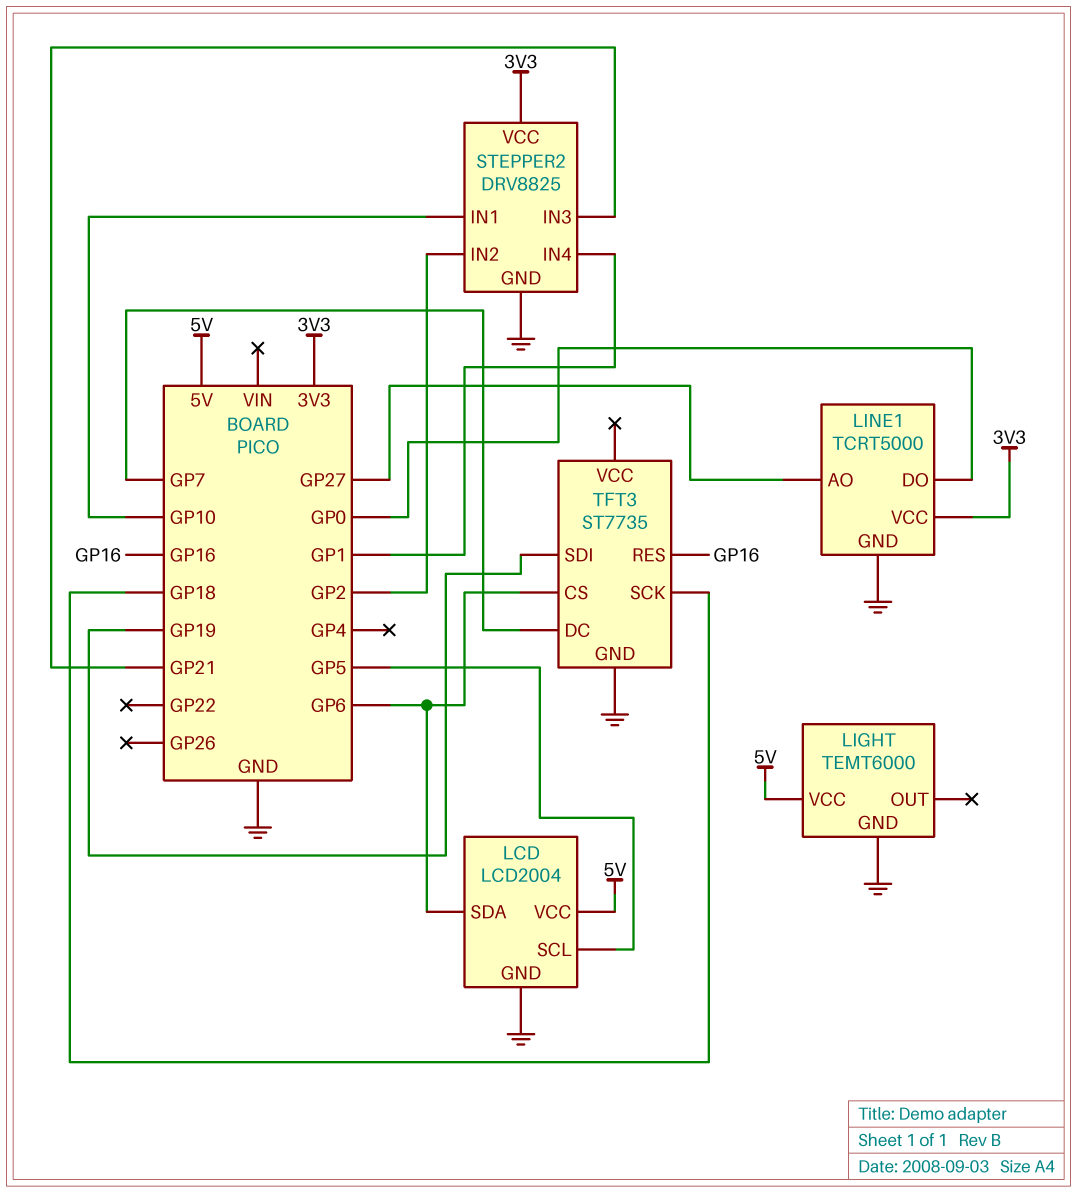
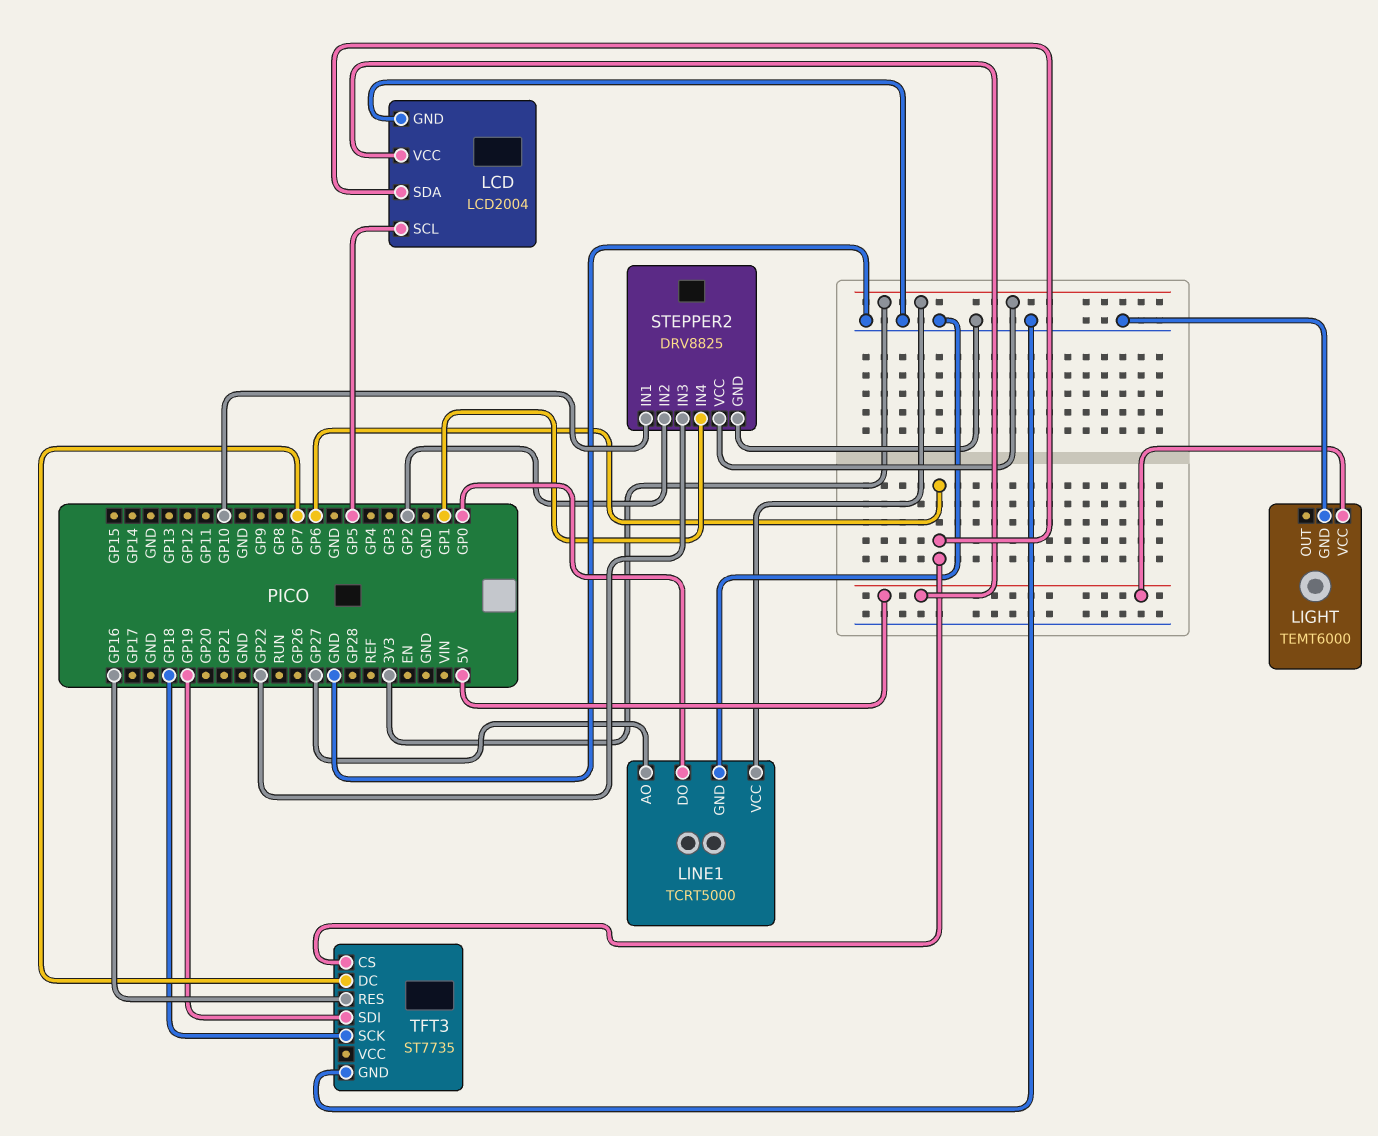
STEPPER2 pin IN3: GP21 -> GP22

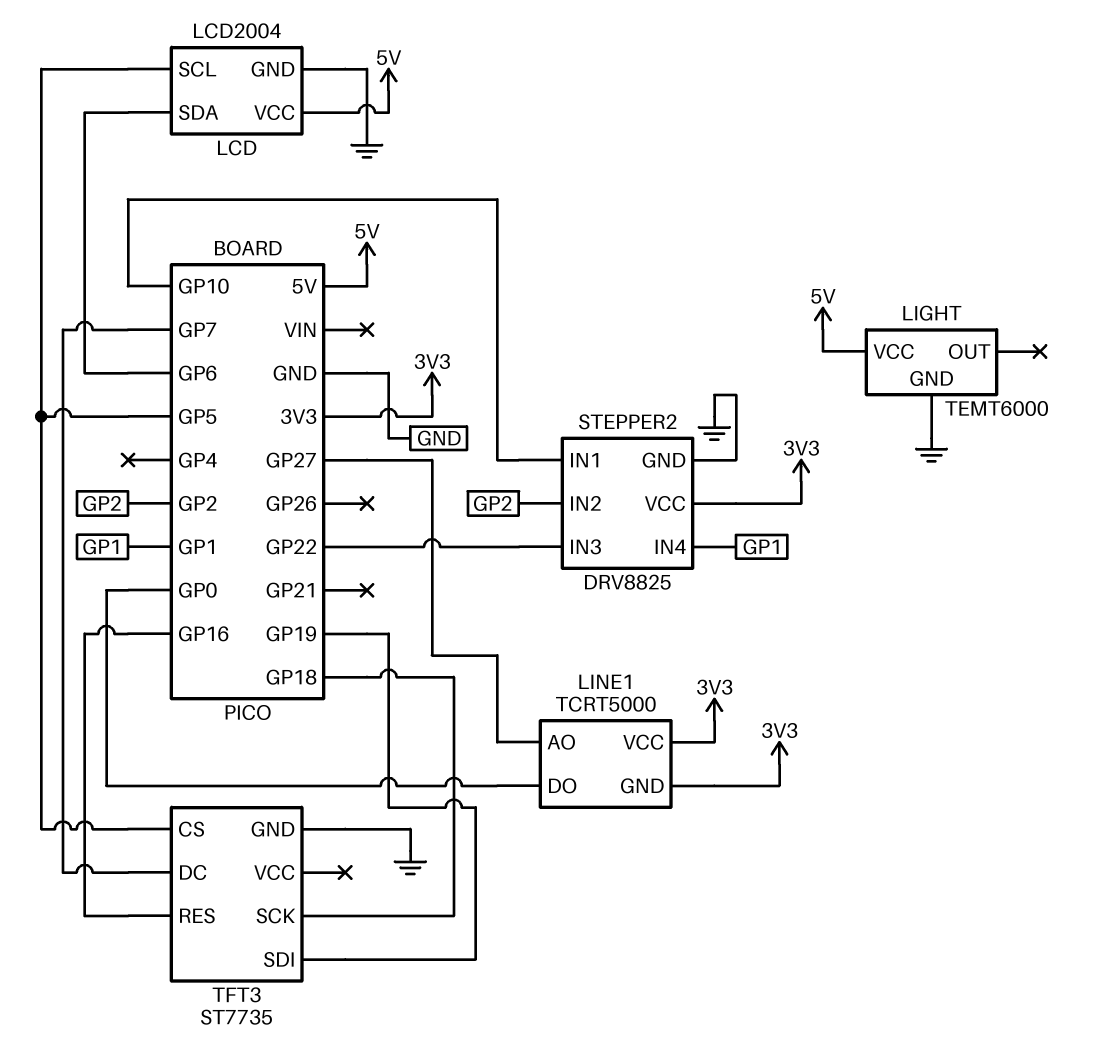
LINE1 pin GND: GND -> 3V3
TFT3 pin CS: GP6 -> GP5

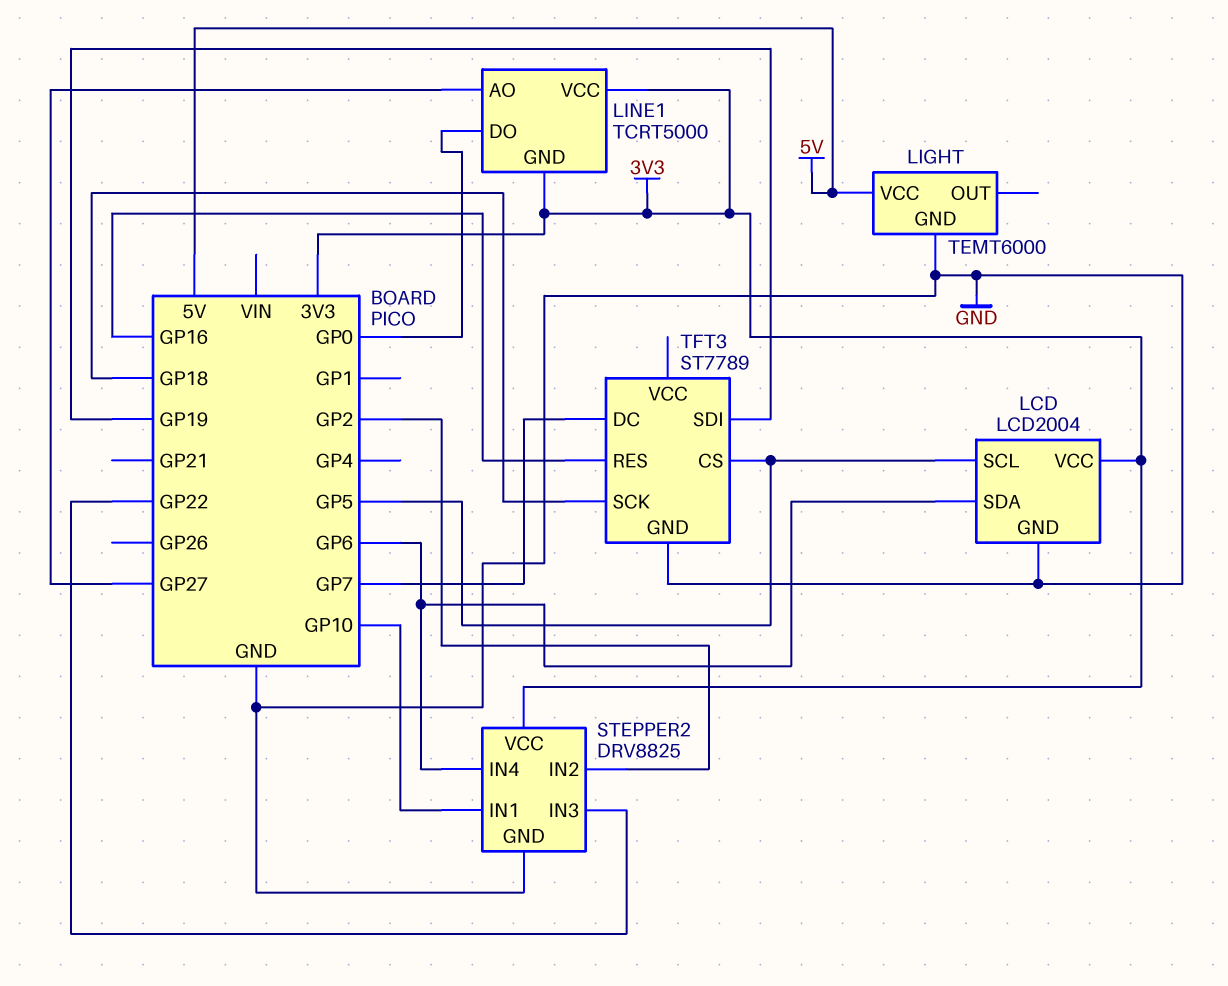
LCD pin VCC: 5V -> 3V3
STEPPER2 pin IN4: GP1 -> GP6
TFT3: ST7735 -> ST7789

